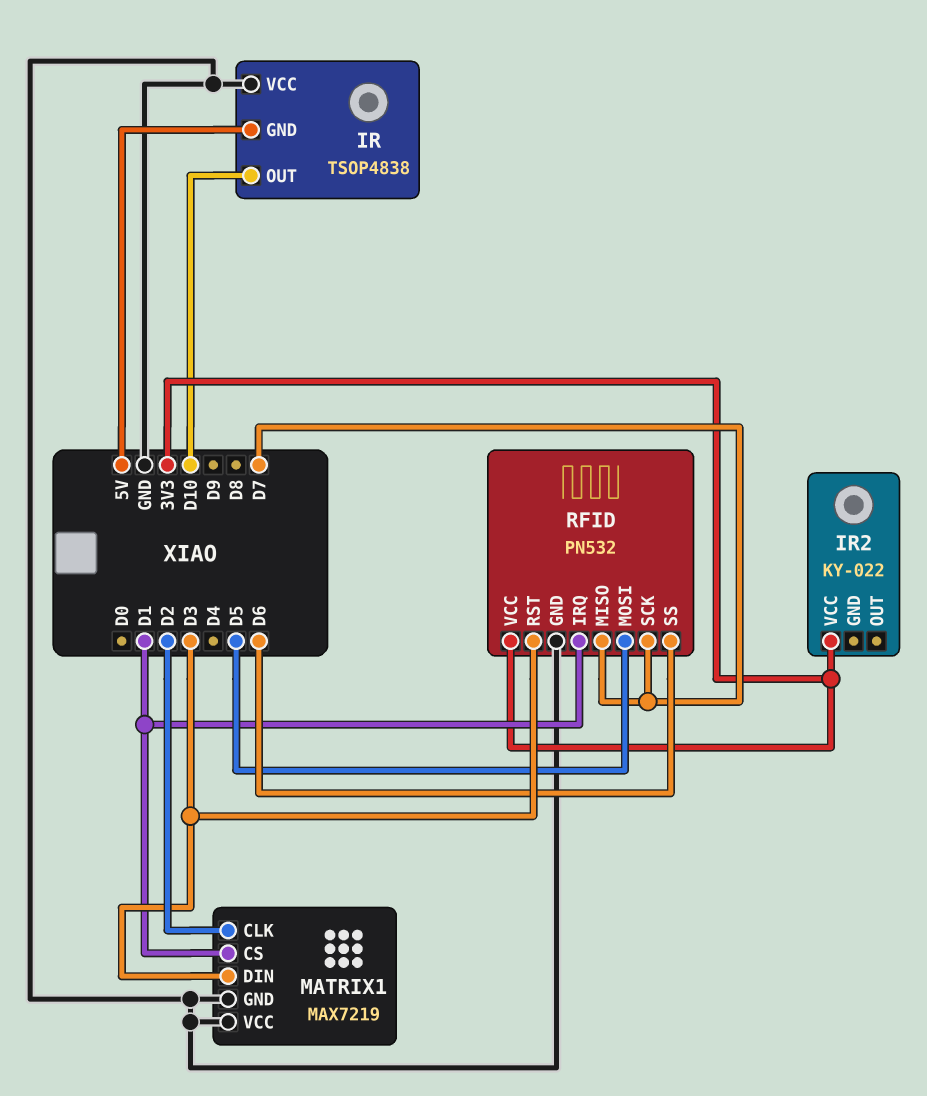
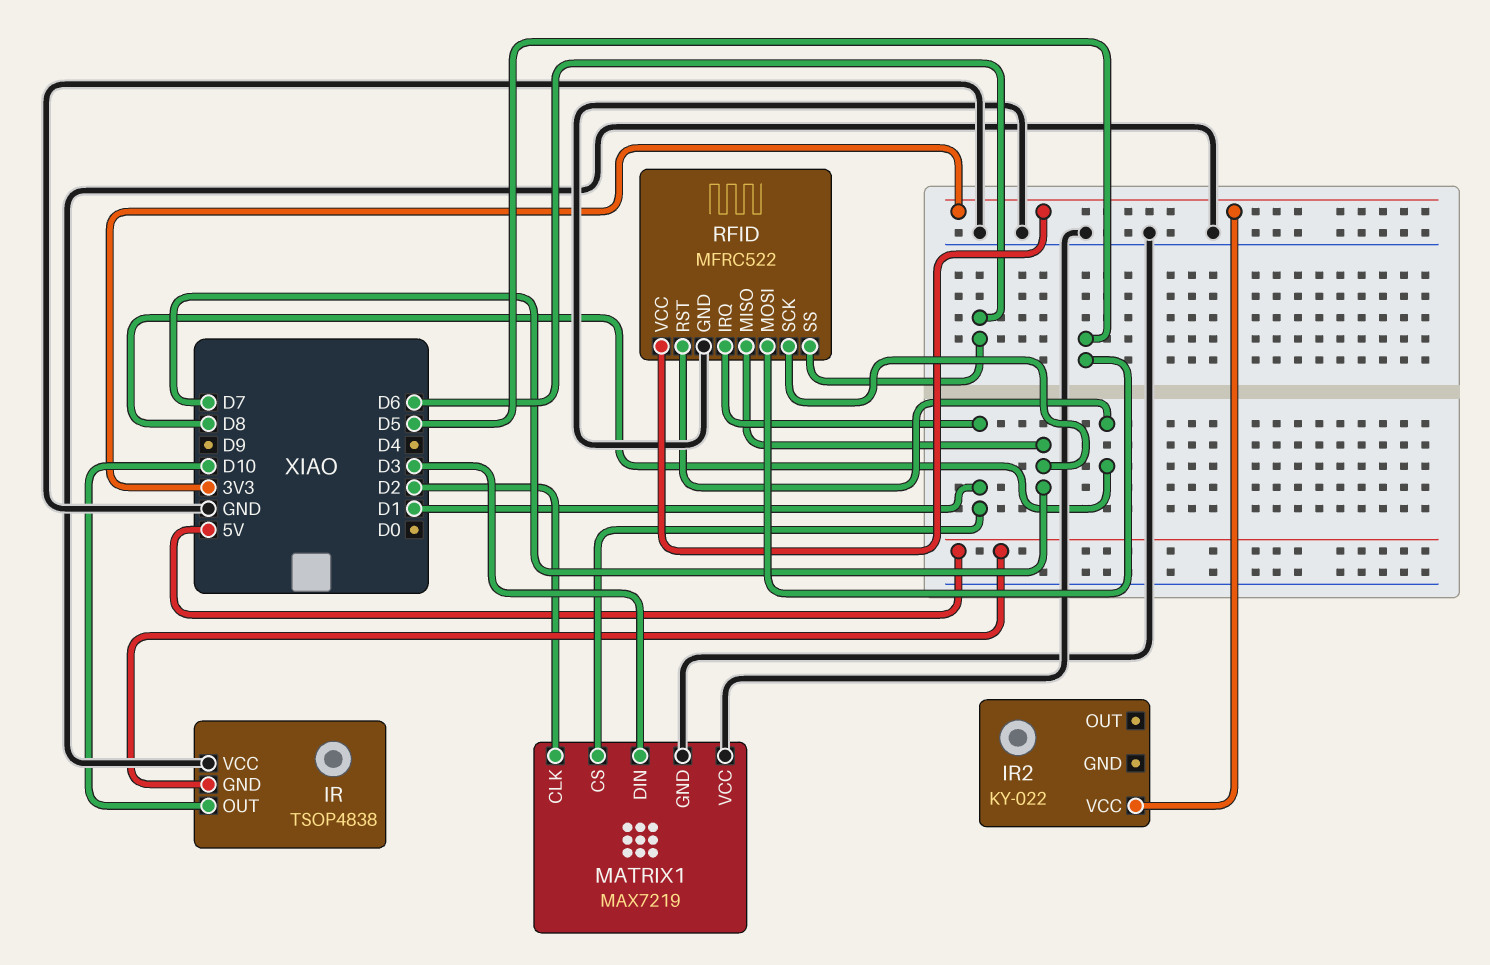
RFID: PN532 -> MFRC522
RFID pin RST: D3 -> D8

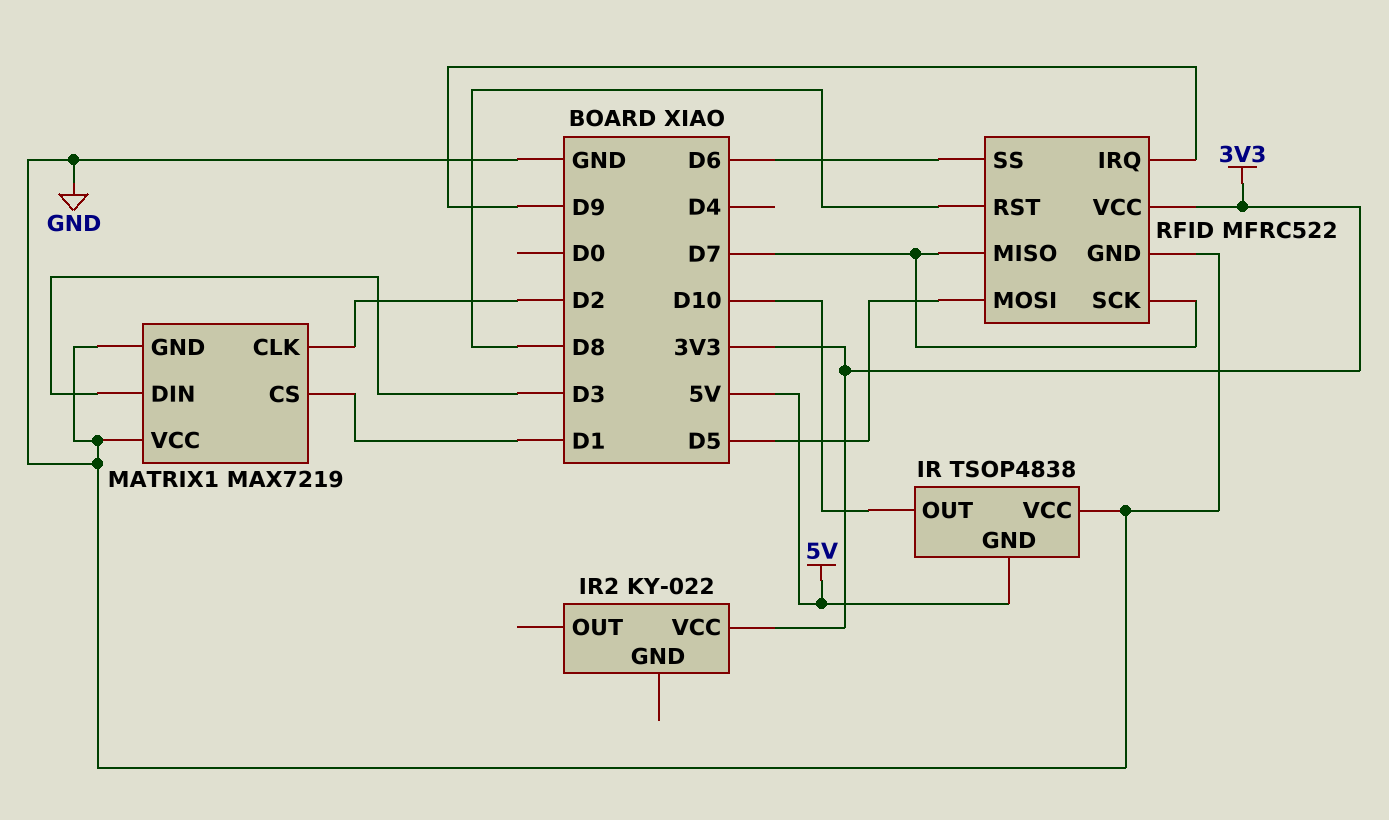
RFID pin IRQ: D1 -> D9

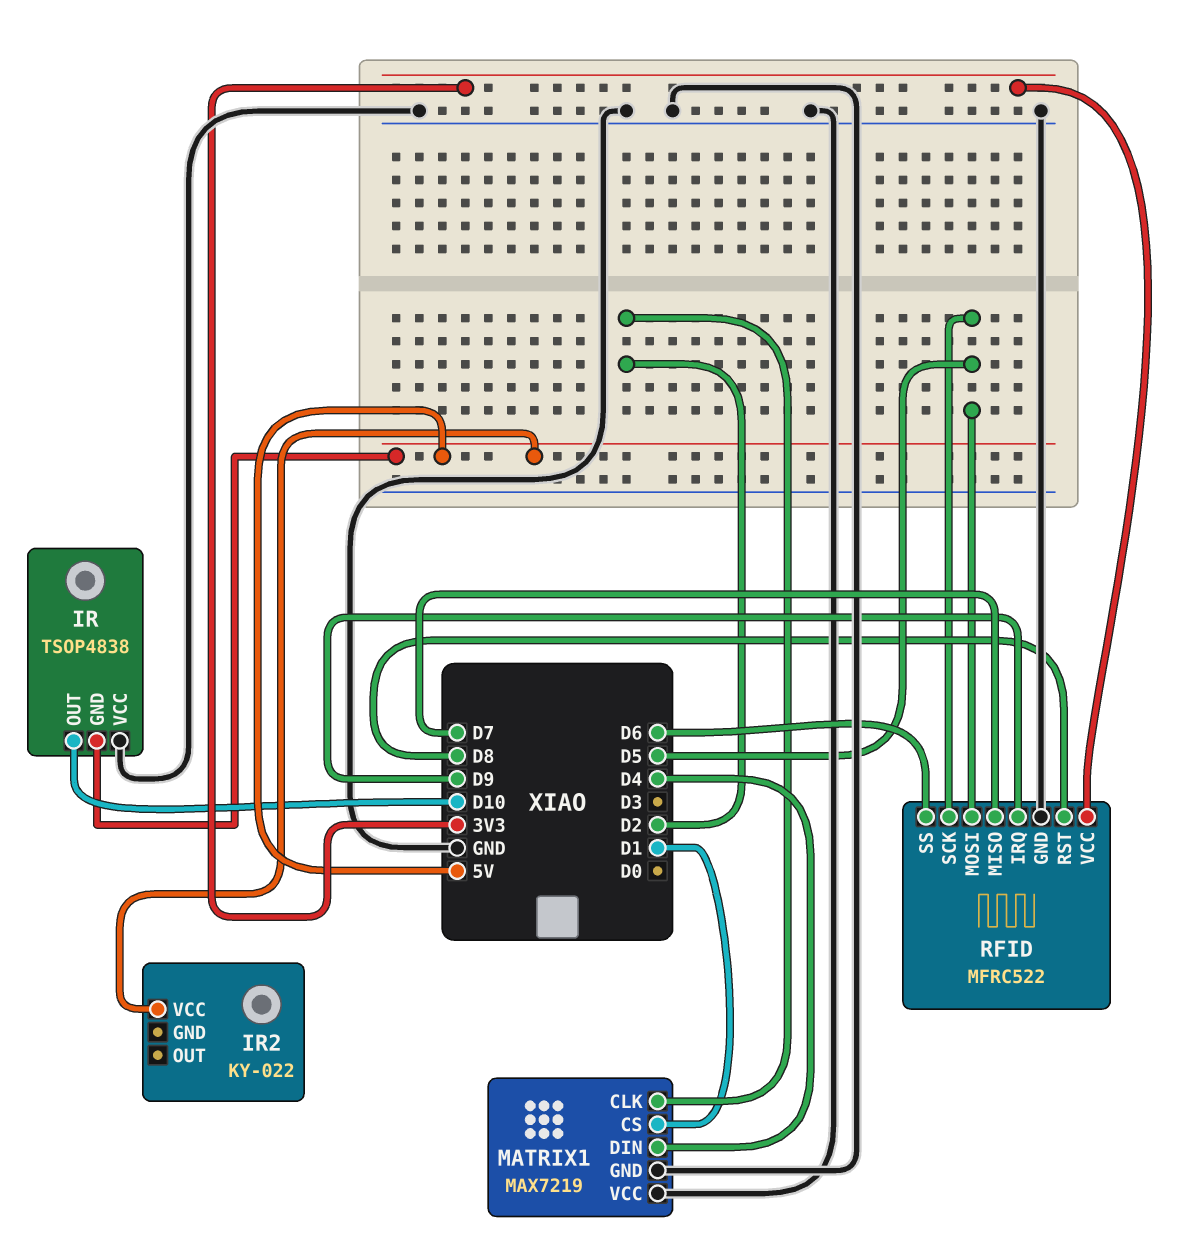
IR2 pin VCC: 3V3 -> 5V
MATRIX1 pin DIN: D3 -> D4
RFID pin SCK: D7 -> D5

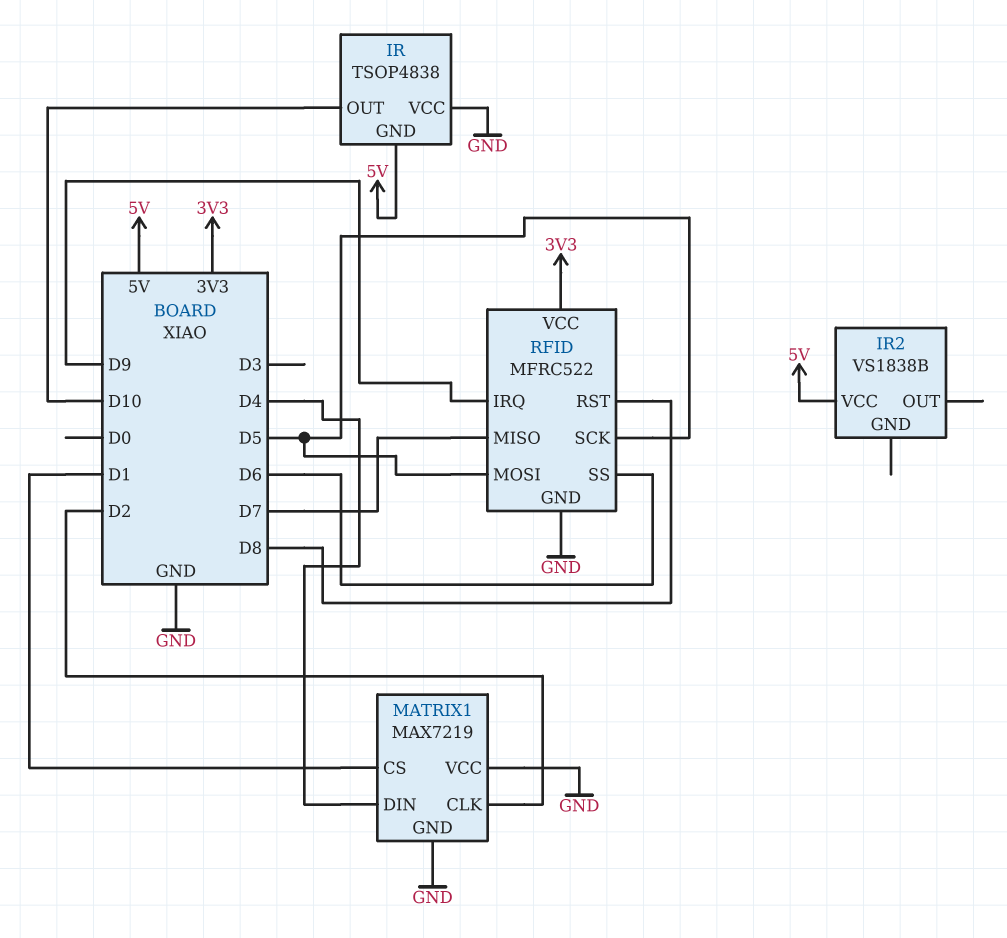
IR2: KY-022 -> VS1838B

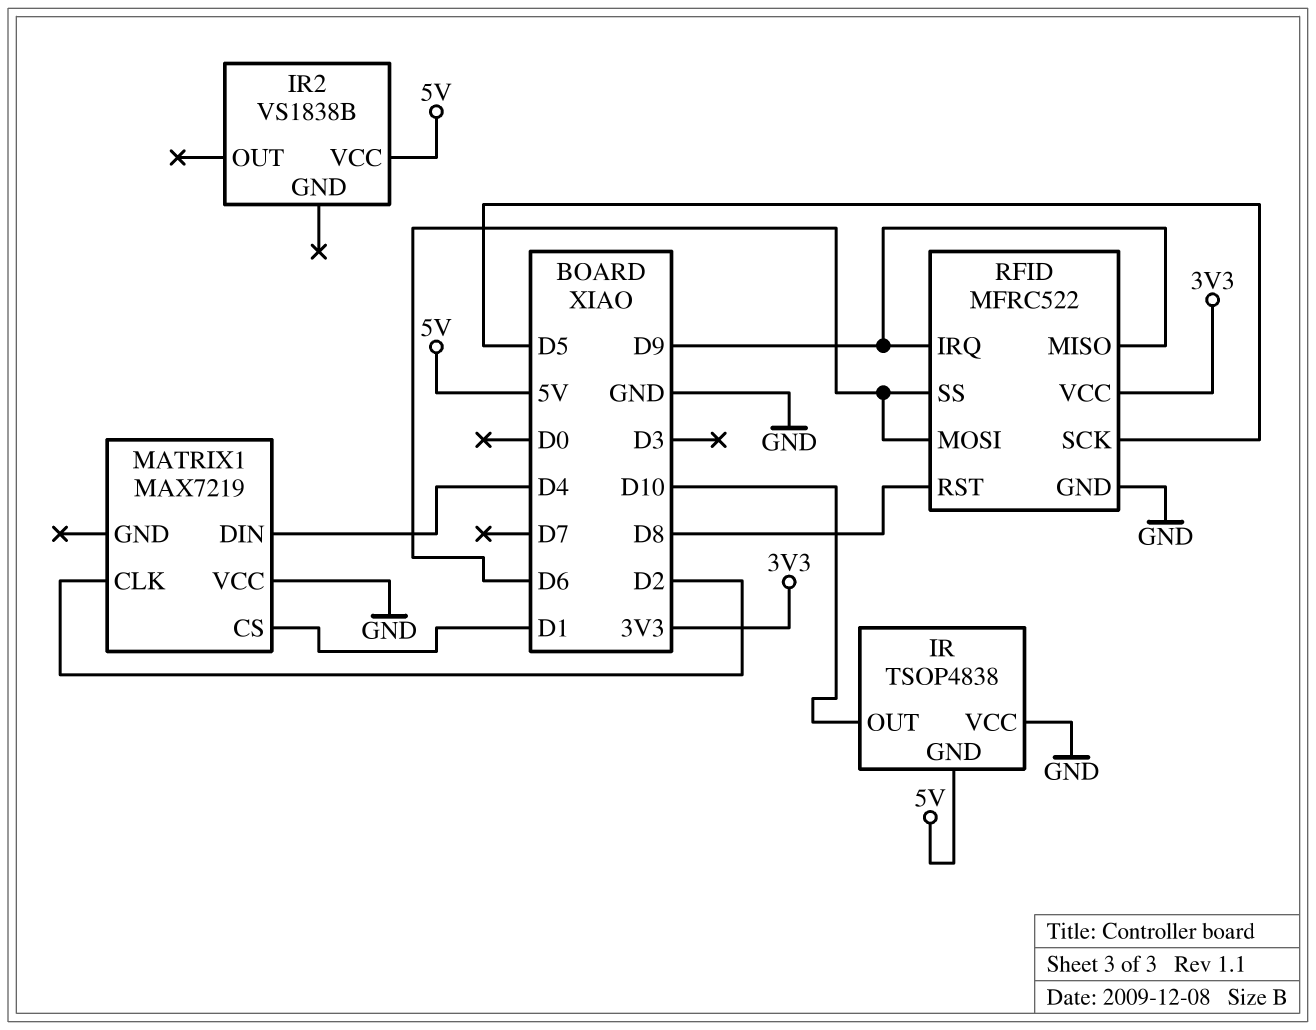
MATRIX1 pin GND: GND -> none
RFID pin MISO: D7 -> D9
RFID pin MOSI: D5 -> D6

